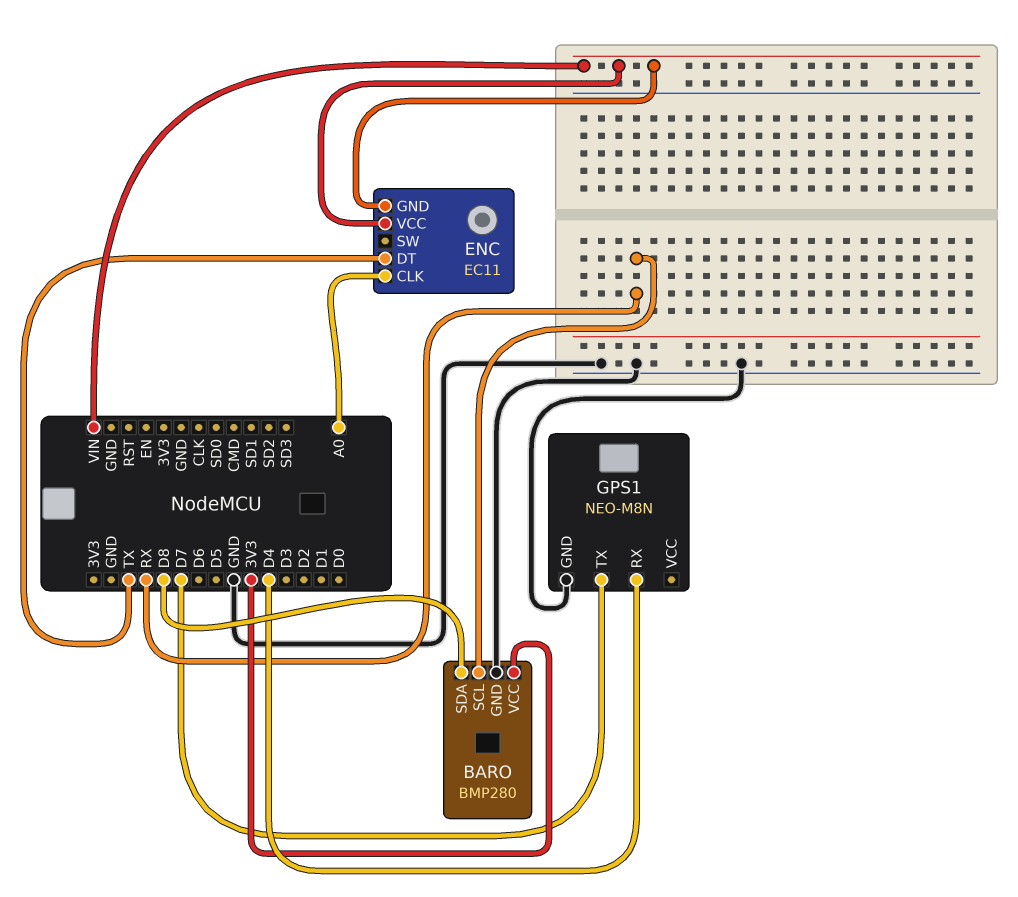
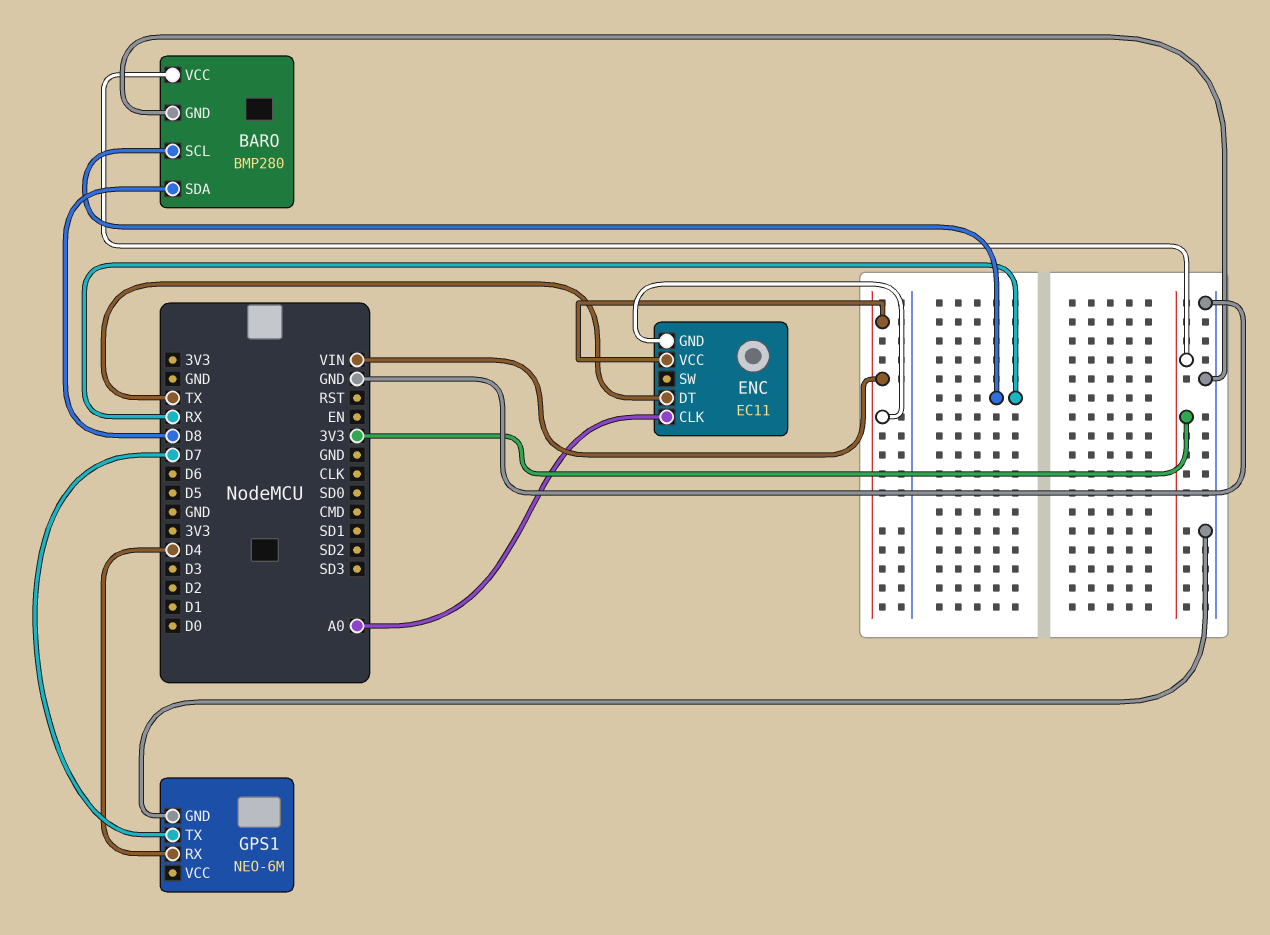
GPS1: NEO-M8N -> NEO-6M

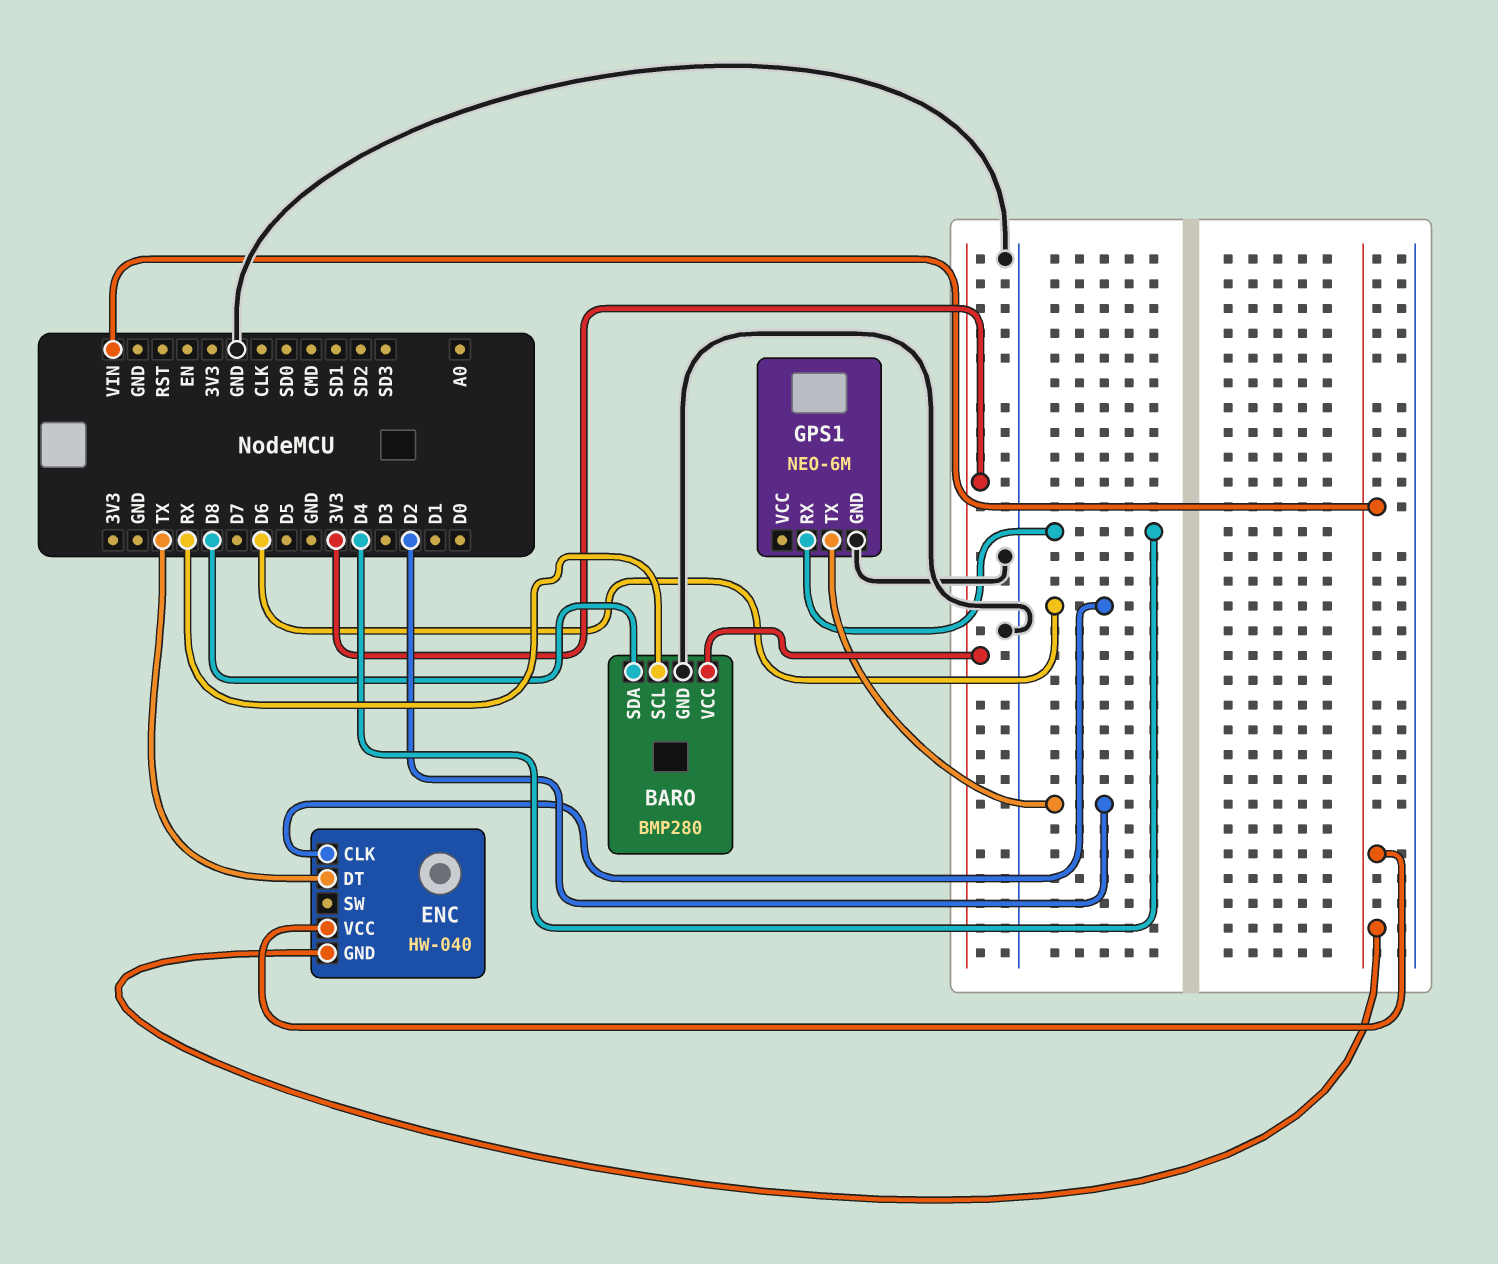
ENC: EC11 -> HW-040
ENC pin CLK: A0 -> D6
GPS1 pin TX: D7 -> D2

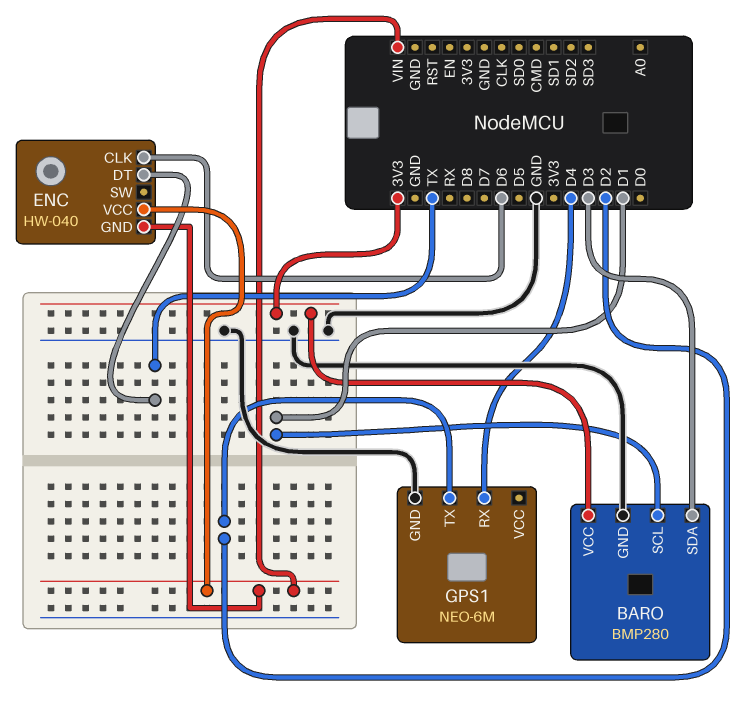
BARO pin SCL: RX -> D1
BARO pin SDA: D8 -> D3

